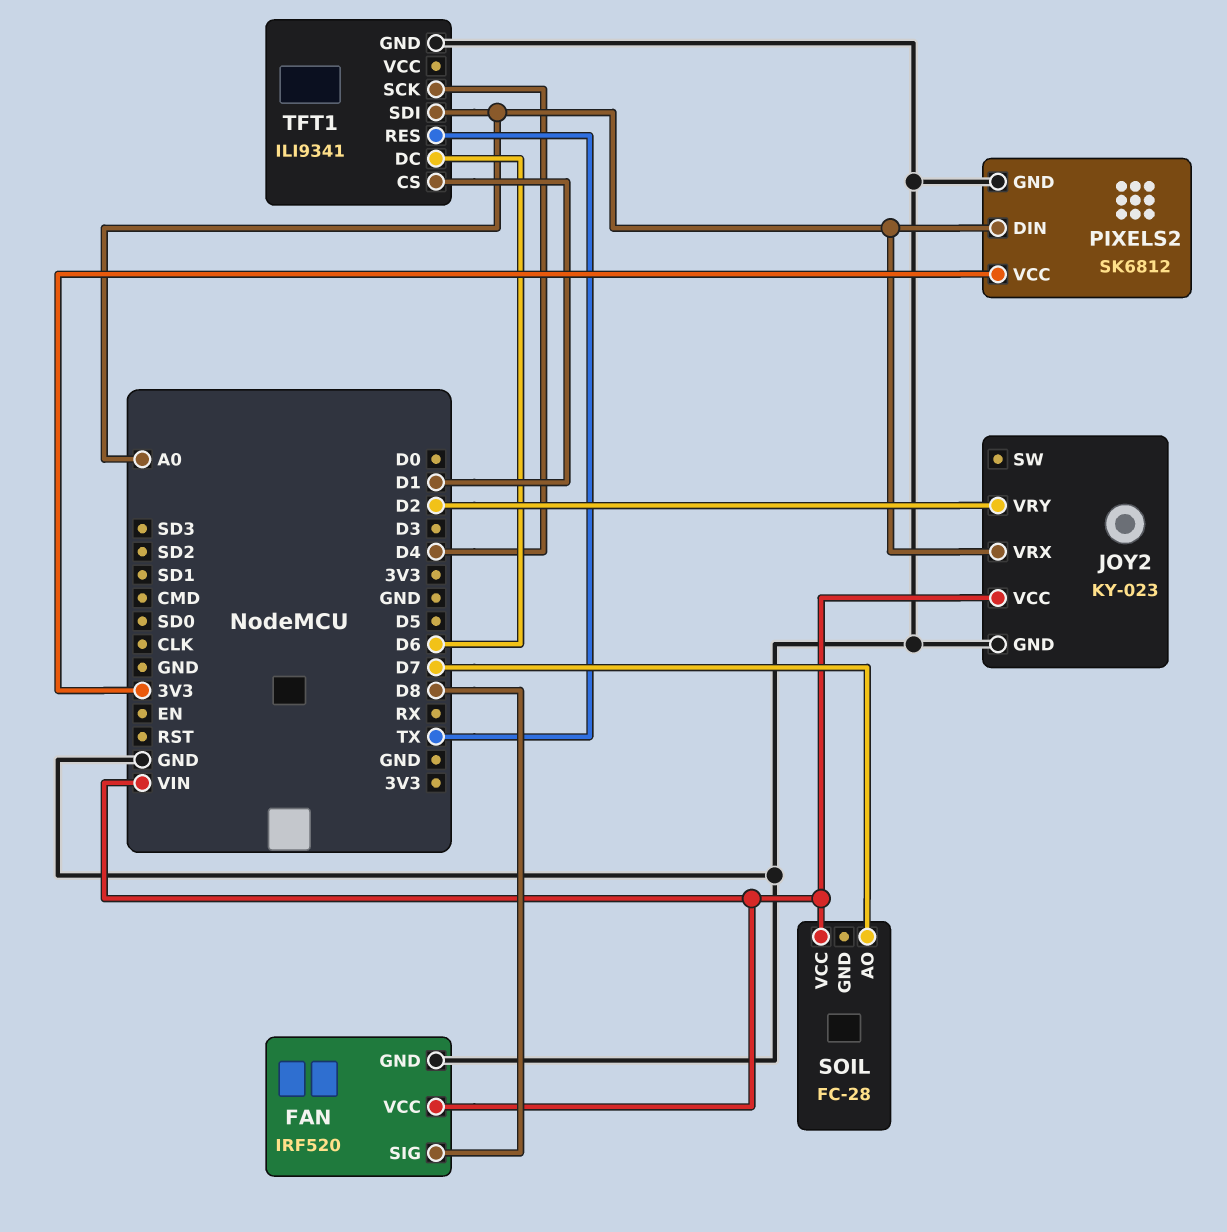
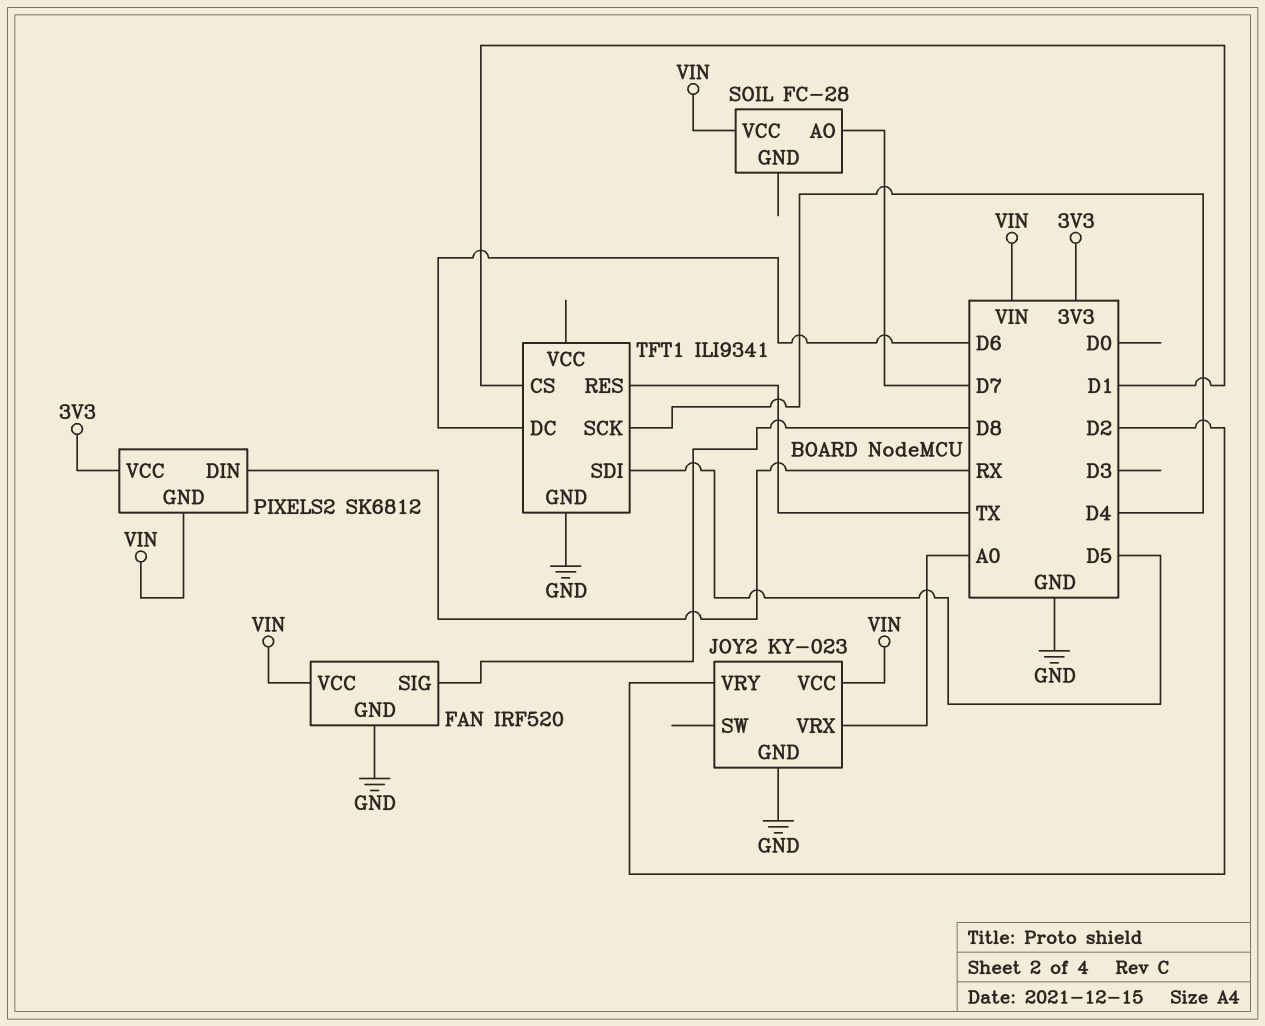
PIXELS2 pin DIN: A0 -> RX
PIXELS2 pin GND: GND -> VIN
TFT1 pin SDI: A0 -> D5

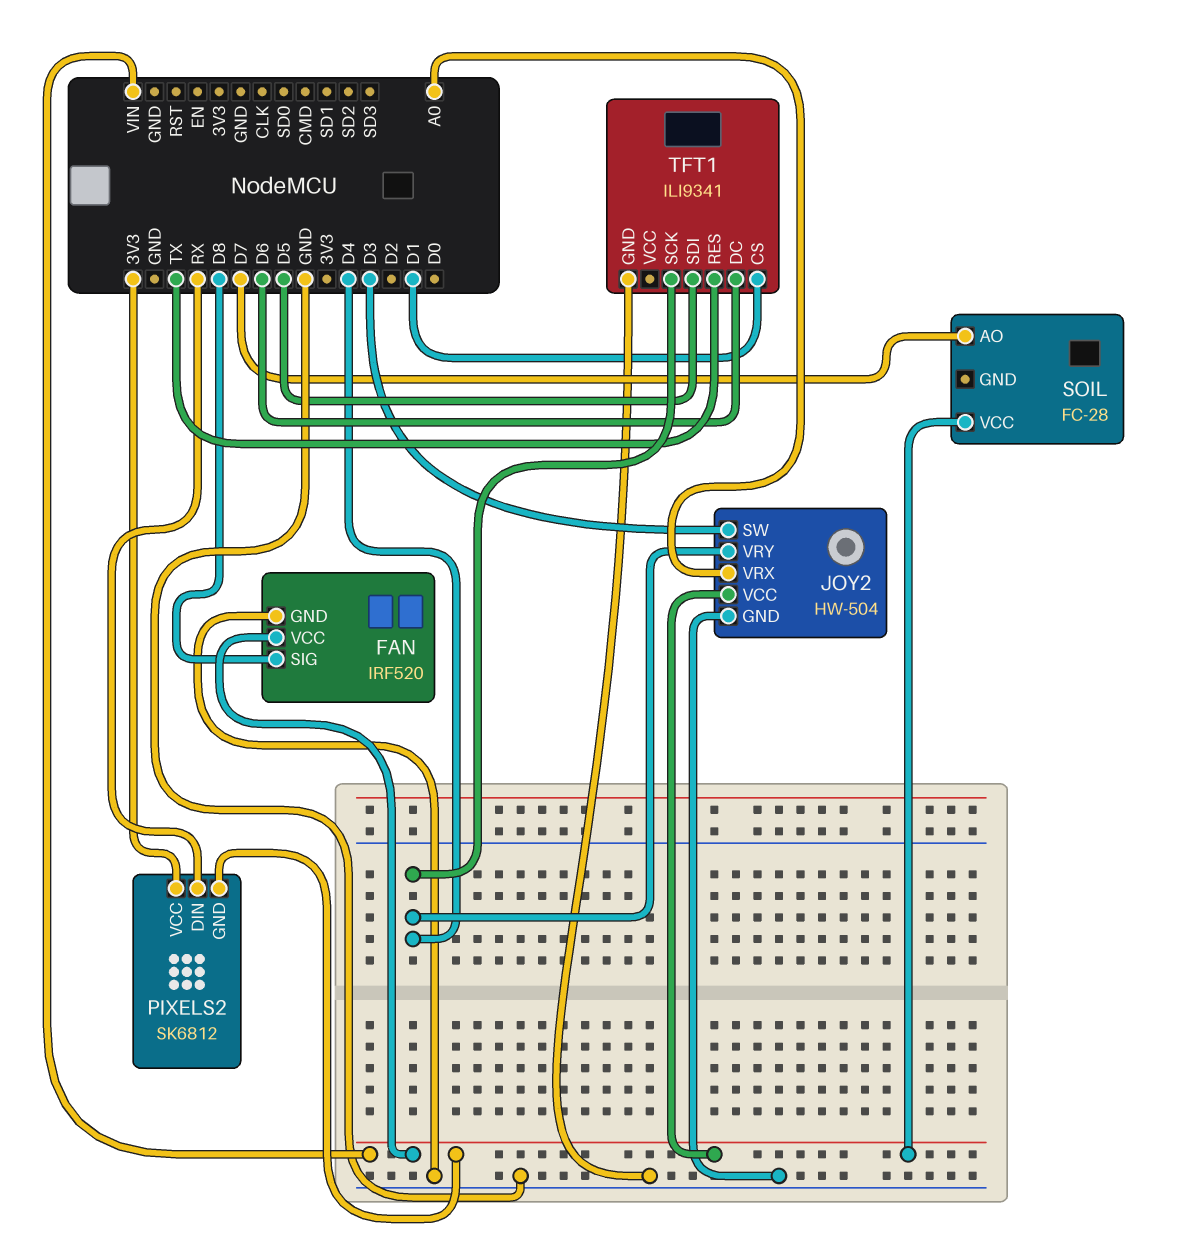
JOY2: KY-023 -> HW-504
JOY2 pin SW: none -> D3
JOY2 pin VRY: D2 -> D4

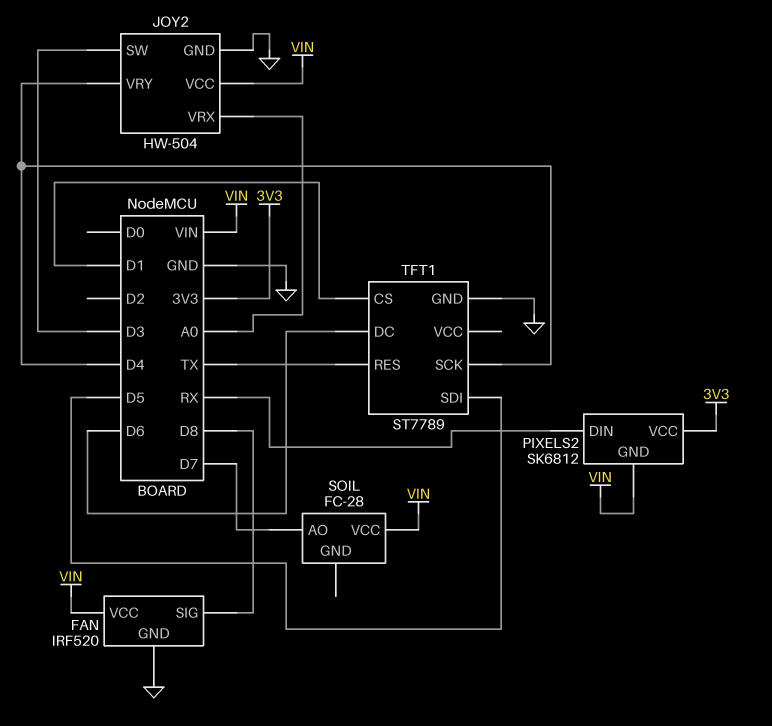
TFT1: ILI9341 -> ST7789

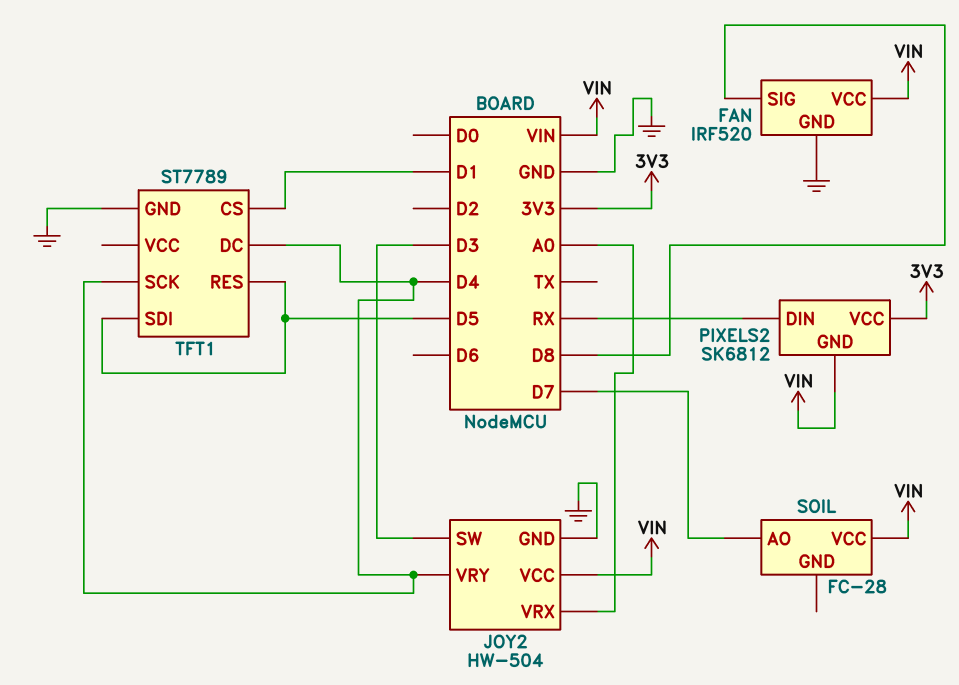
TFT1 pin DC: D6 -> D4
TFT1 pin RES: TX -> D5

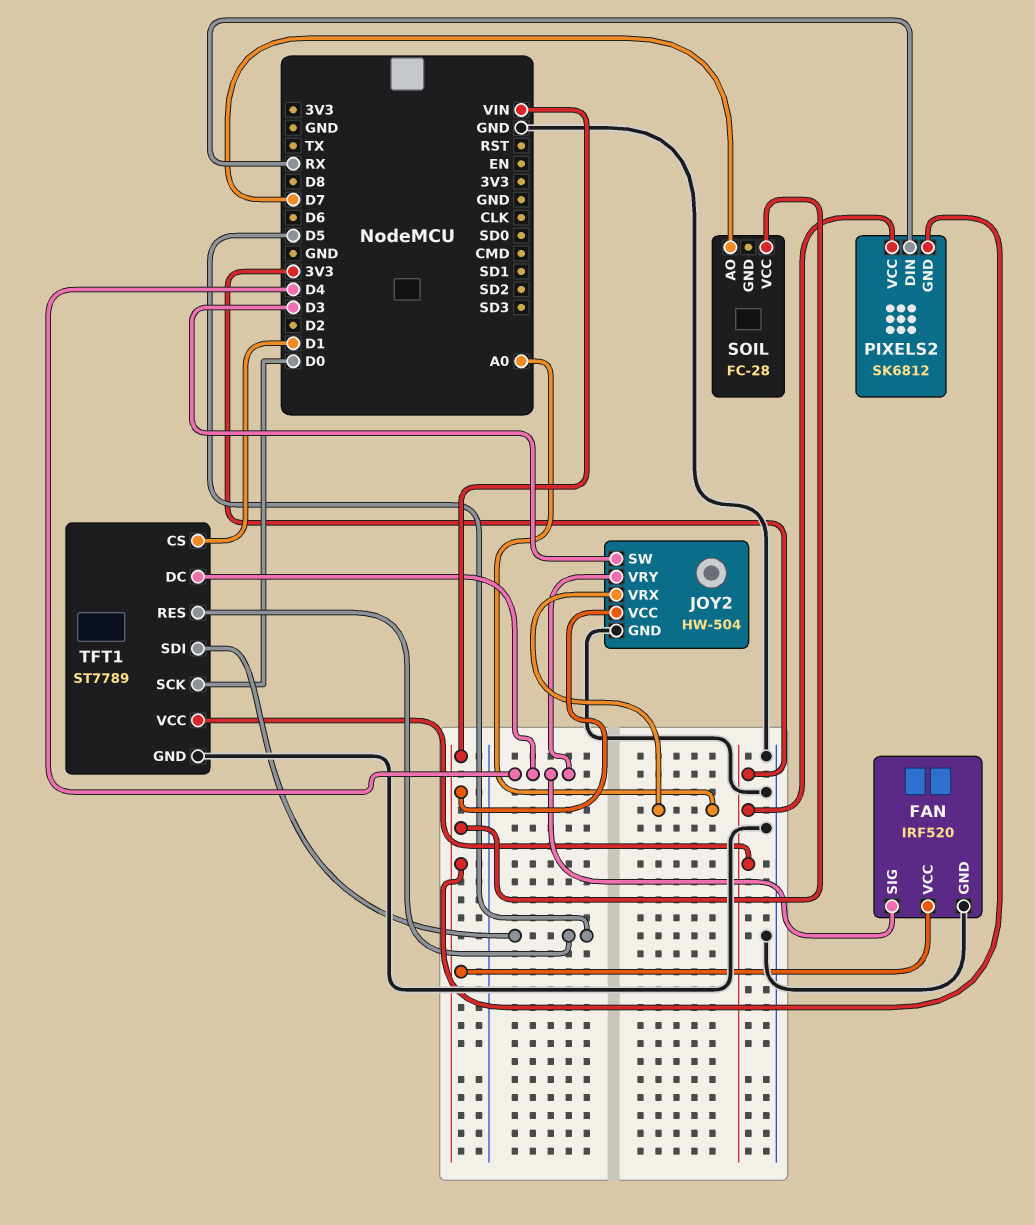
FAN pin SIG: D8 -> D4
TFT1 pin SCK: D4 -> D0
TFT1 pin VCC: none -> 3V3

